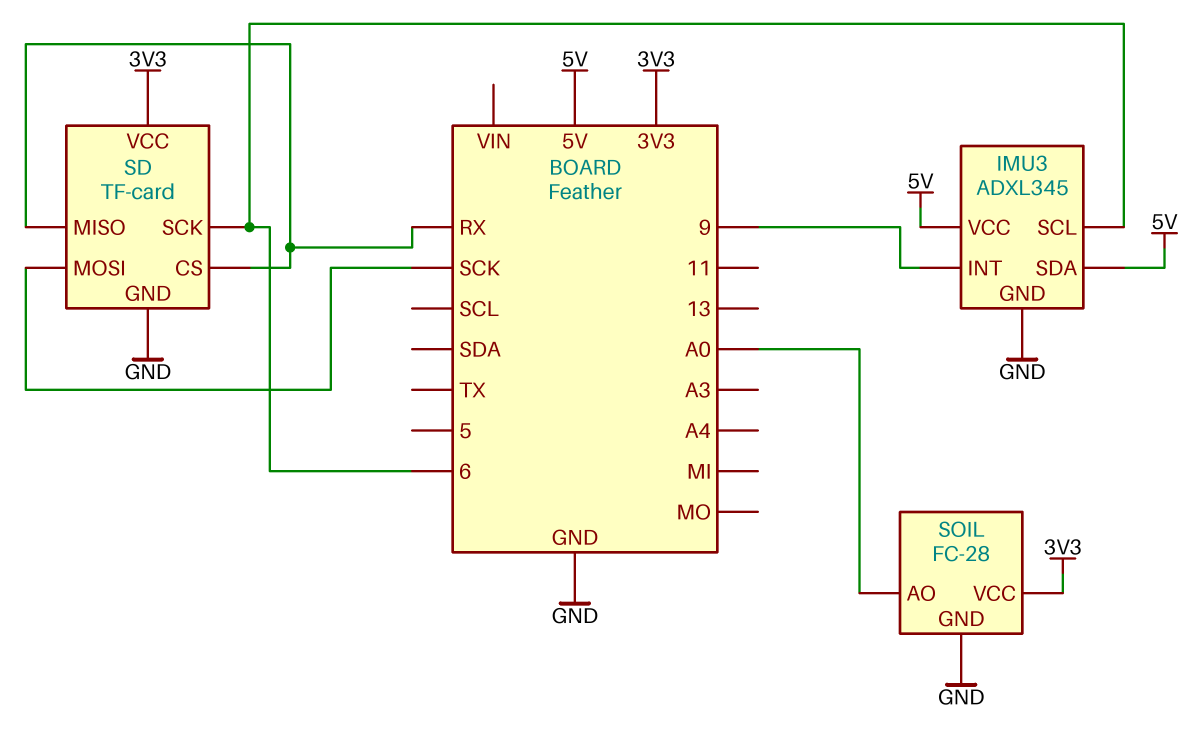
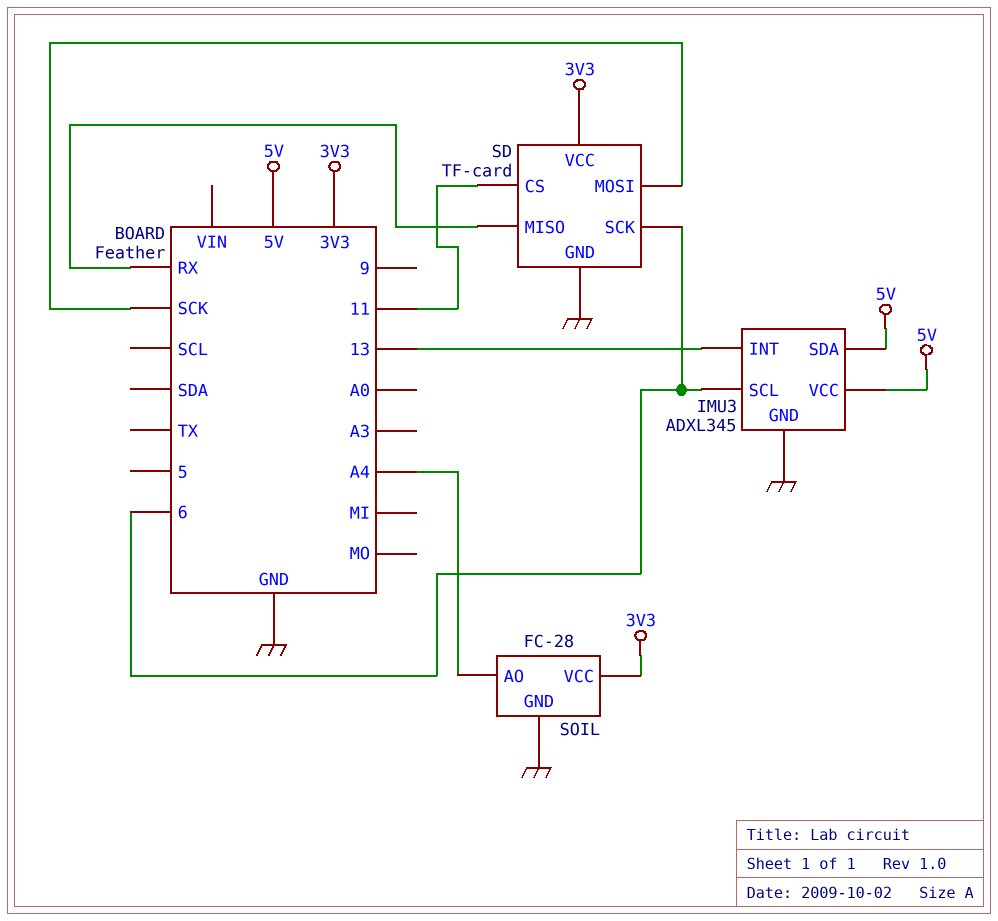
IMU3 pin INT: 9 -> 13
SD pin CS: RX -> 11
SOIL pin AO: A0 -> A4

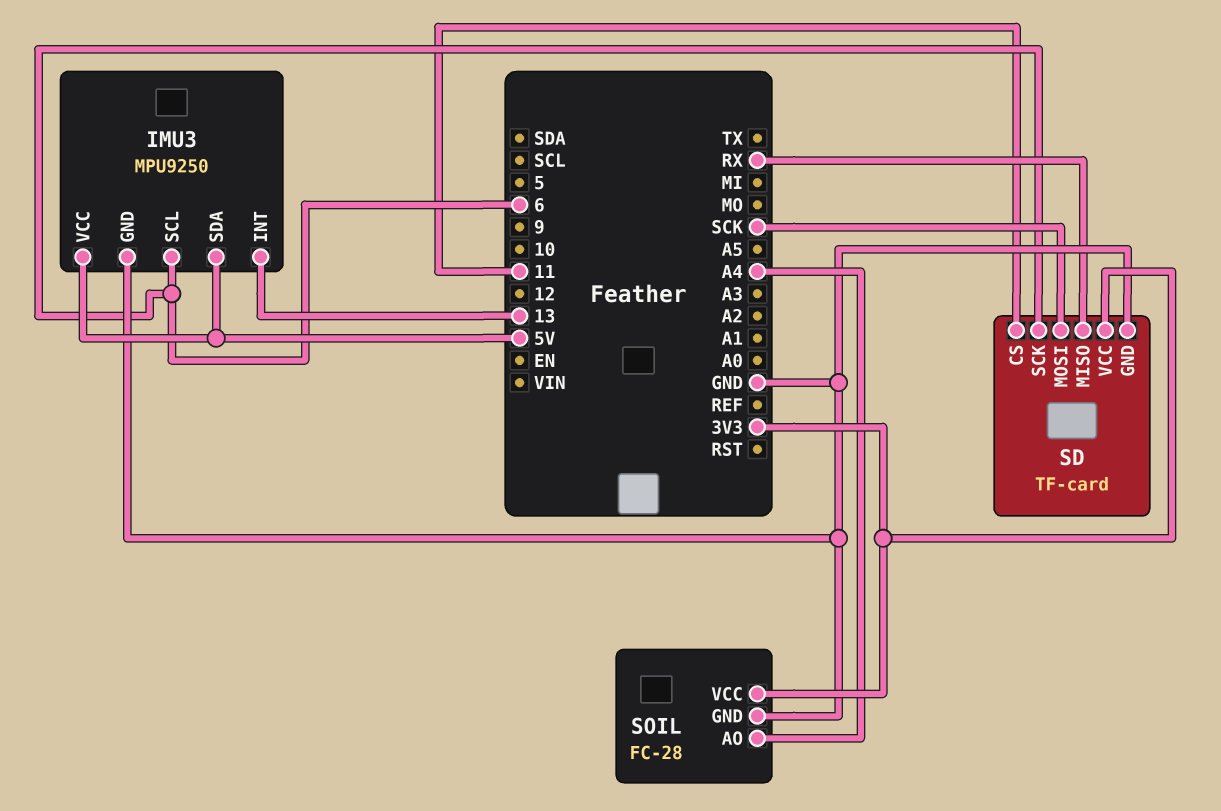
IMU3: ADXL345 -> MPU9250

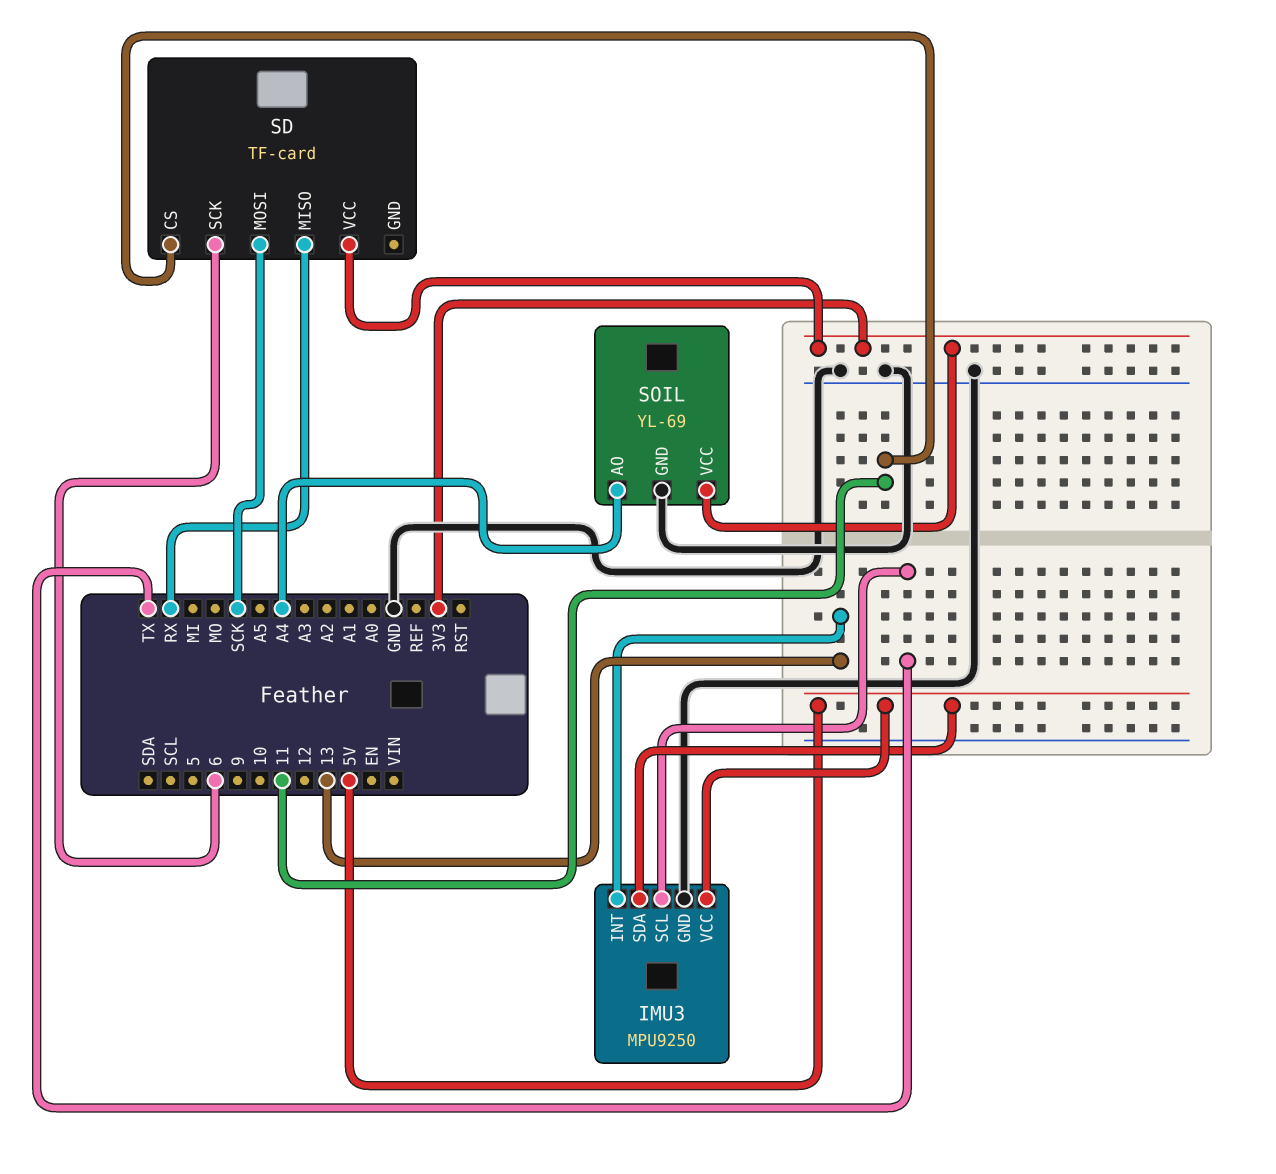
IMU3 pin SCL: 6 -> TX
SD pin GND: GND -> none
SOIL: FC-28 -> YL-69

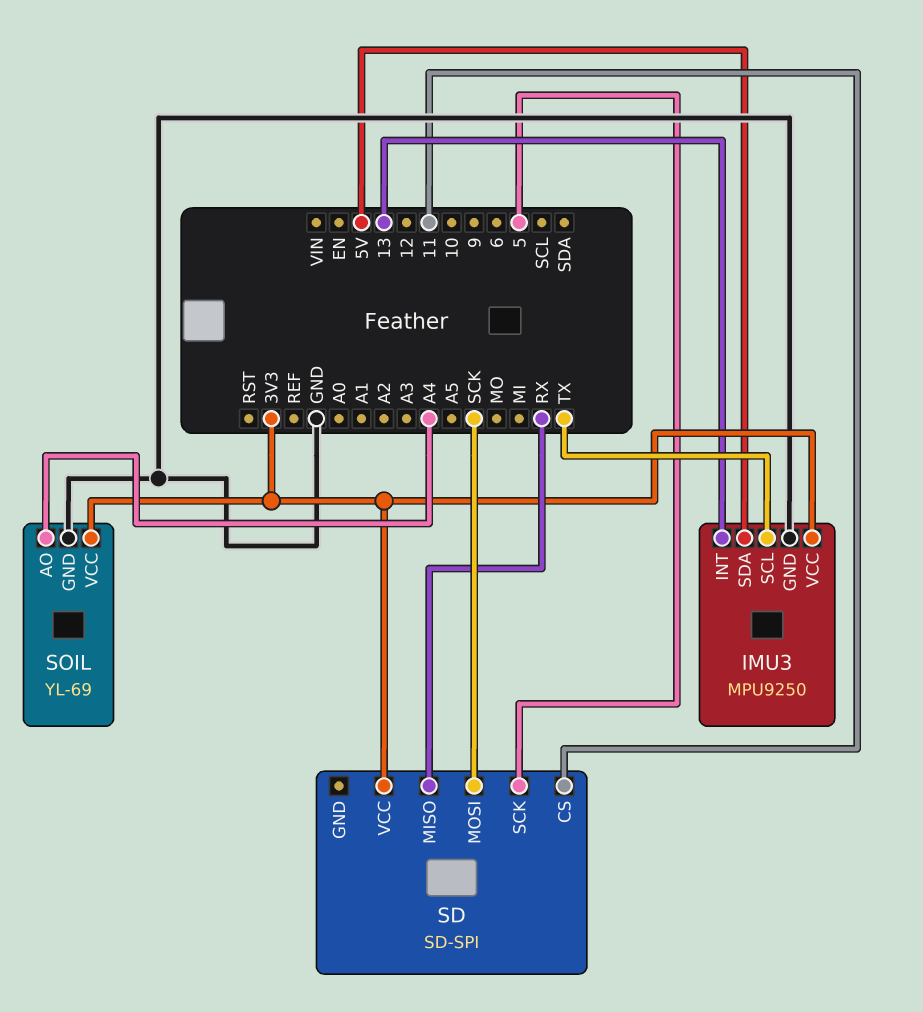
IMU3 pin VCC: 5V -> 3V3
SD: TF-card -> SD-SPI
SD pin SCK: 6 -> 5

